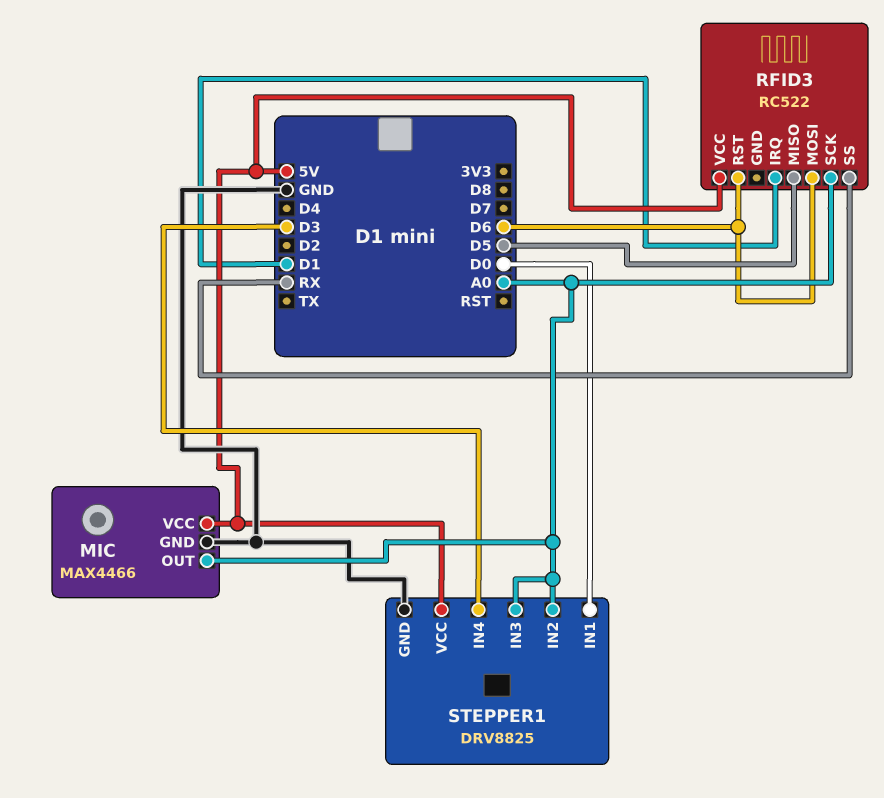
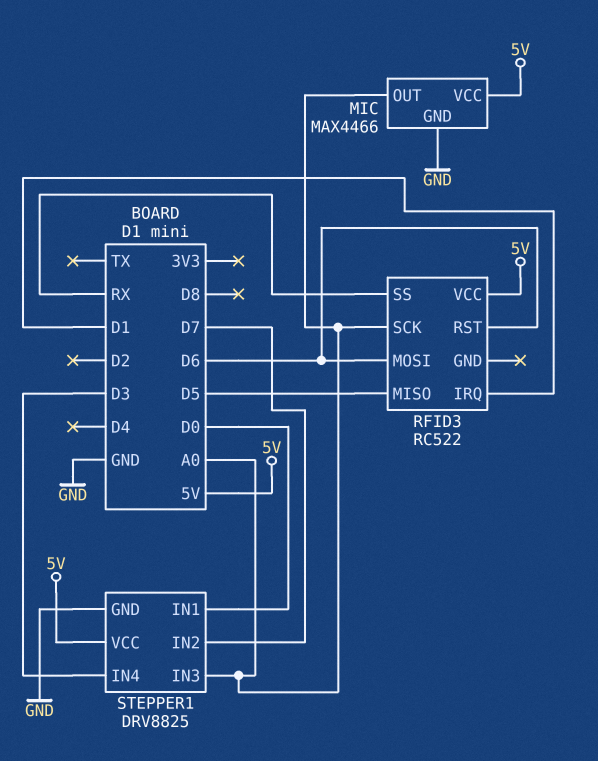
STEPPER1 pin IN2: A0 -> D7

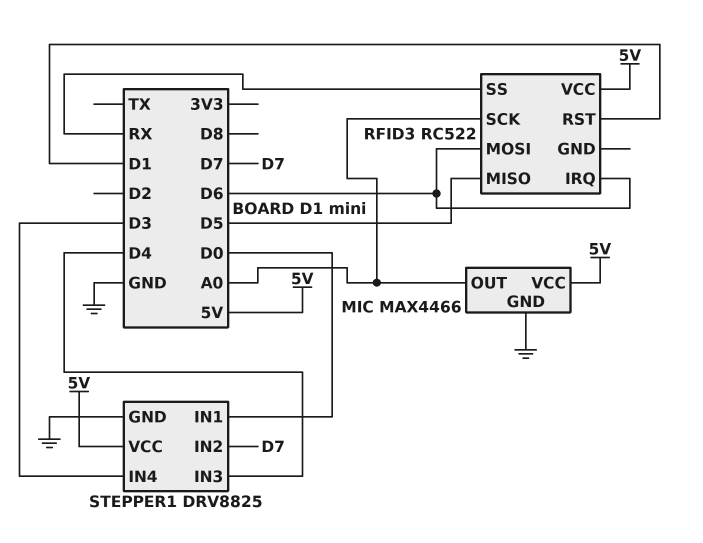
RFID3 pin IRQ: D1 -> D6
RFID3 pin RST: D6 -> D1
STEPPER1 pin IN3: A0 -> D4

